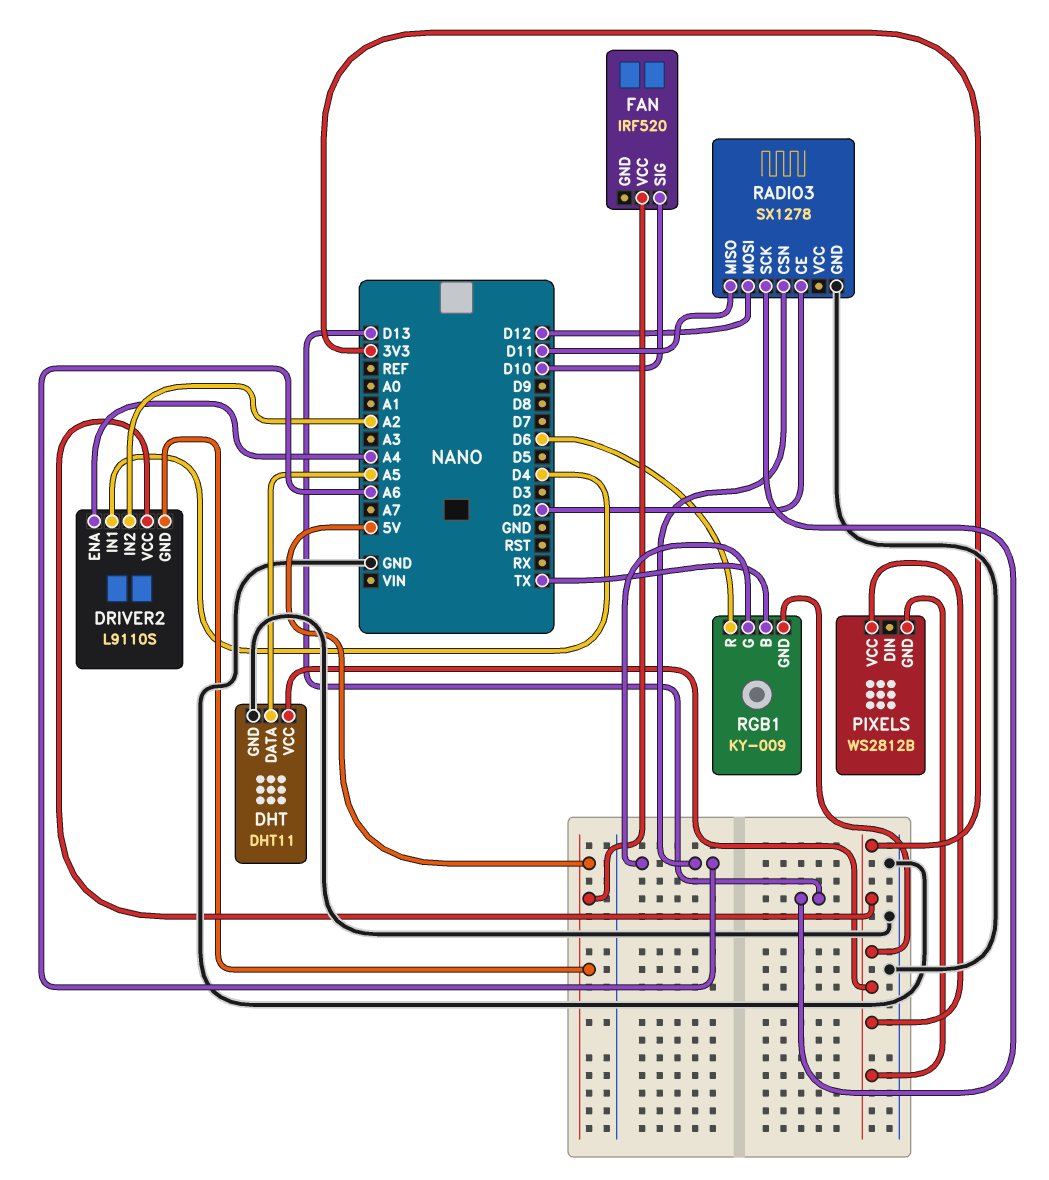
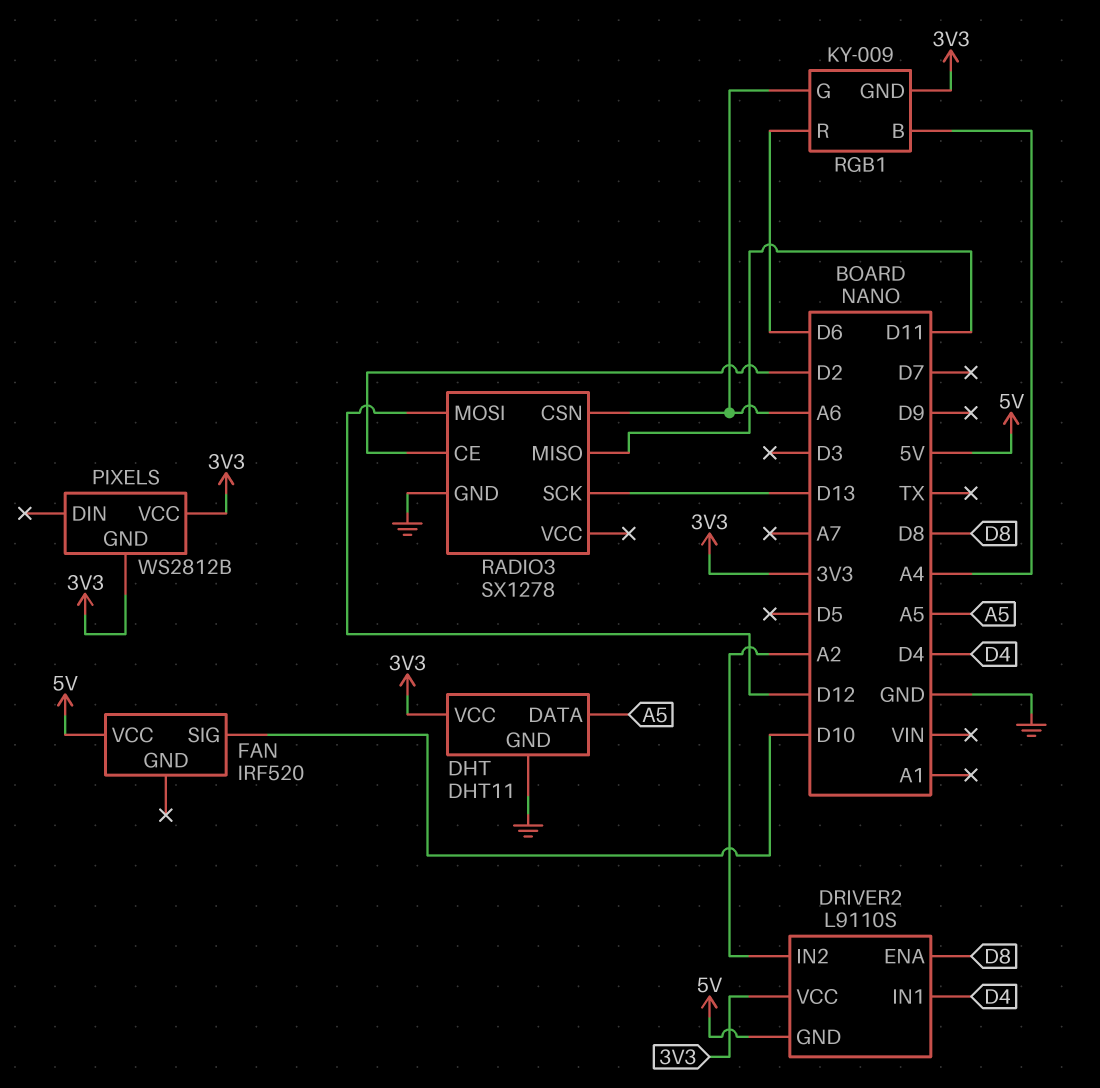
DRIVER2 pin ENA: A4 -> D8
RGB1 pin B: TX -> A4

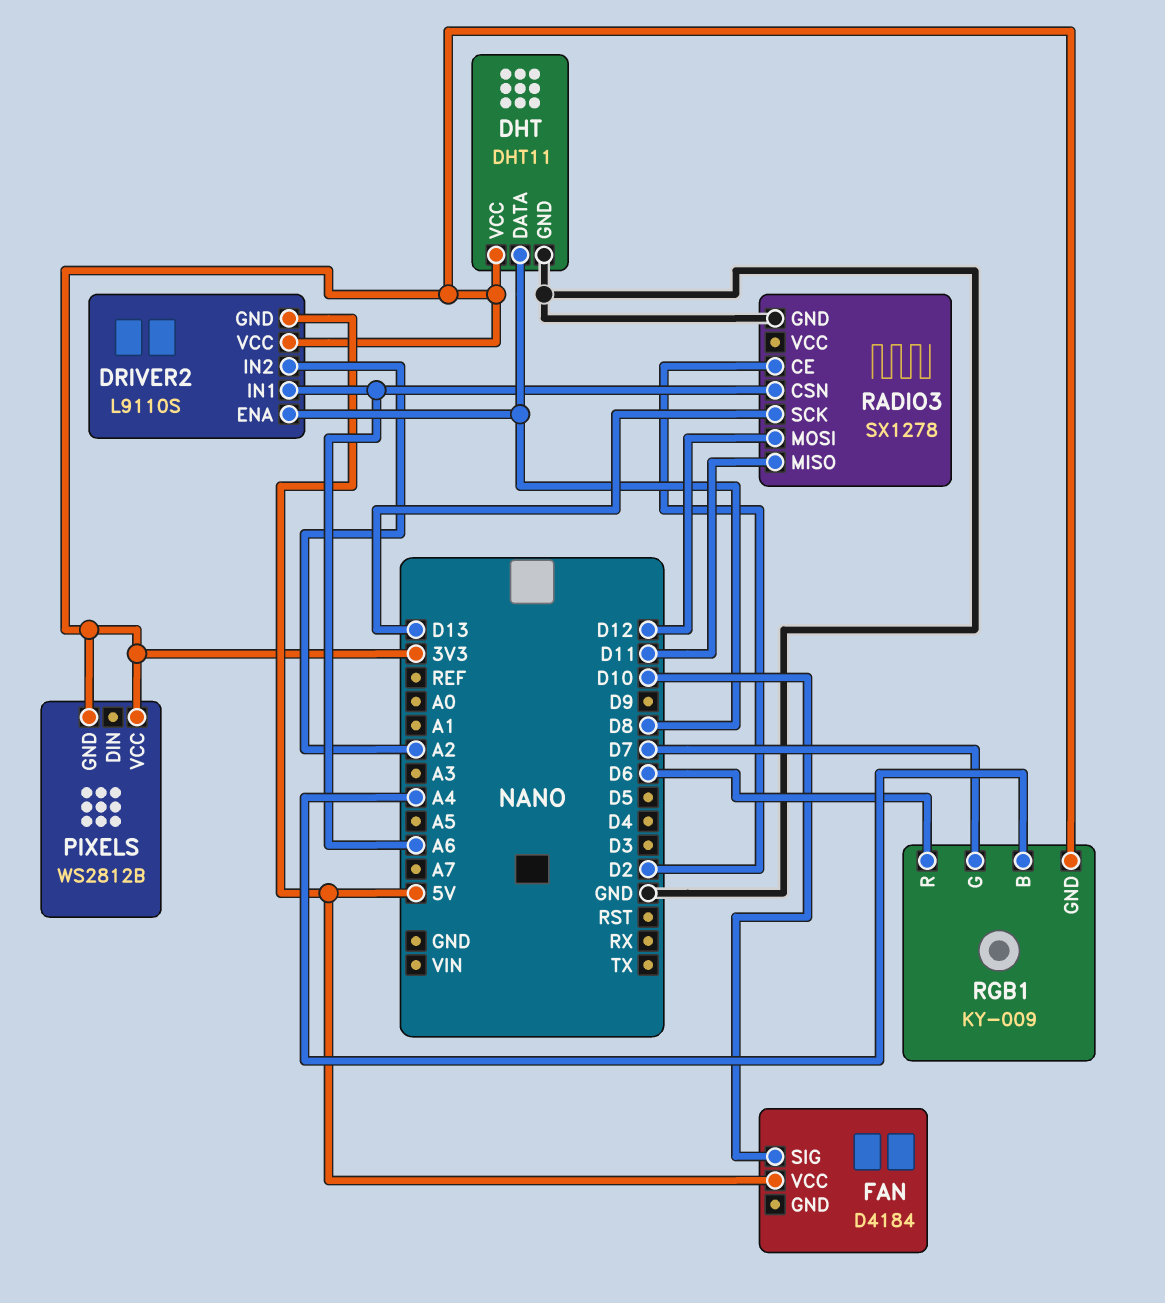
DHT pin DATA: A5 -> D8
DRIVER2 pin IN1: D4 -> A6
FAN: IRF520 -> D4184
RGB1 pin G: A6 -> D7

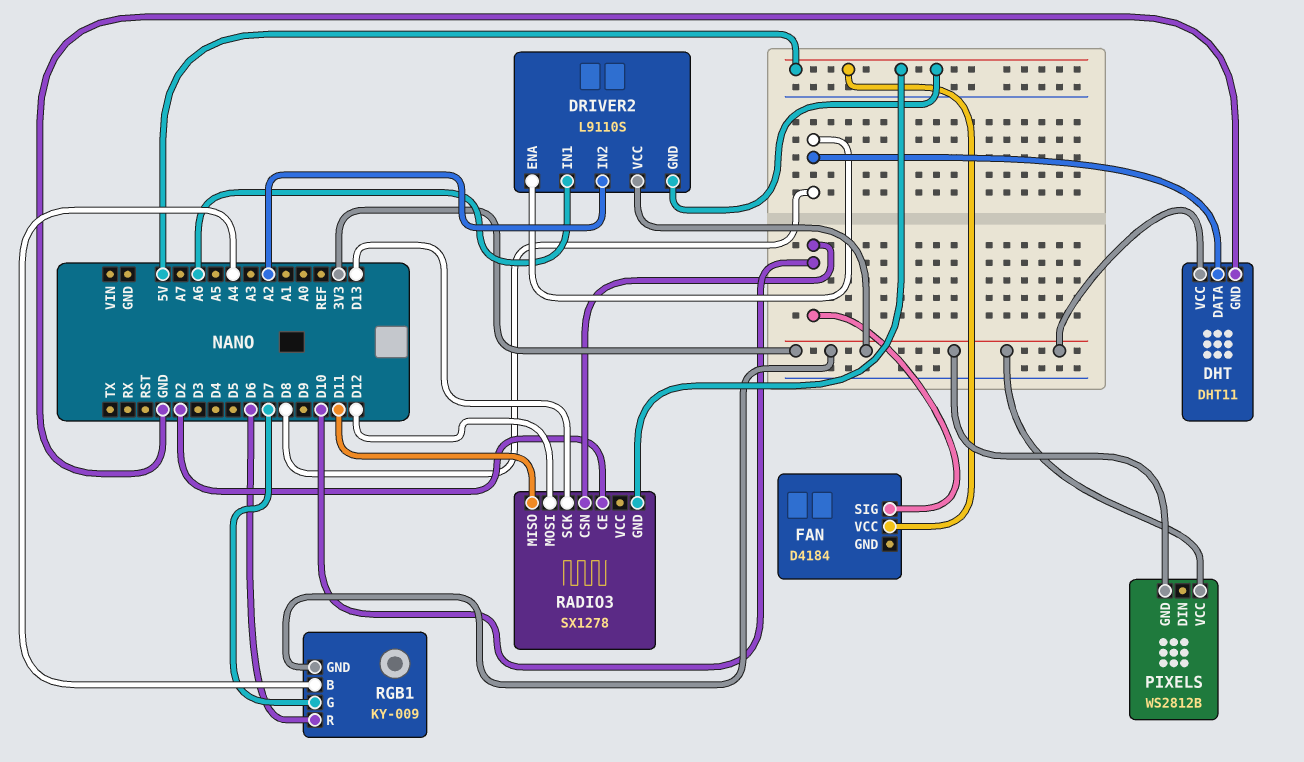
RADIO3 pin CSN: A6 -> D10
RADIO3 pin GND: GND -> 5V

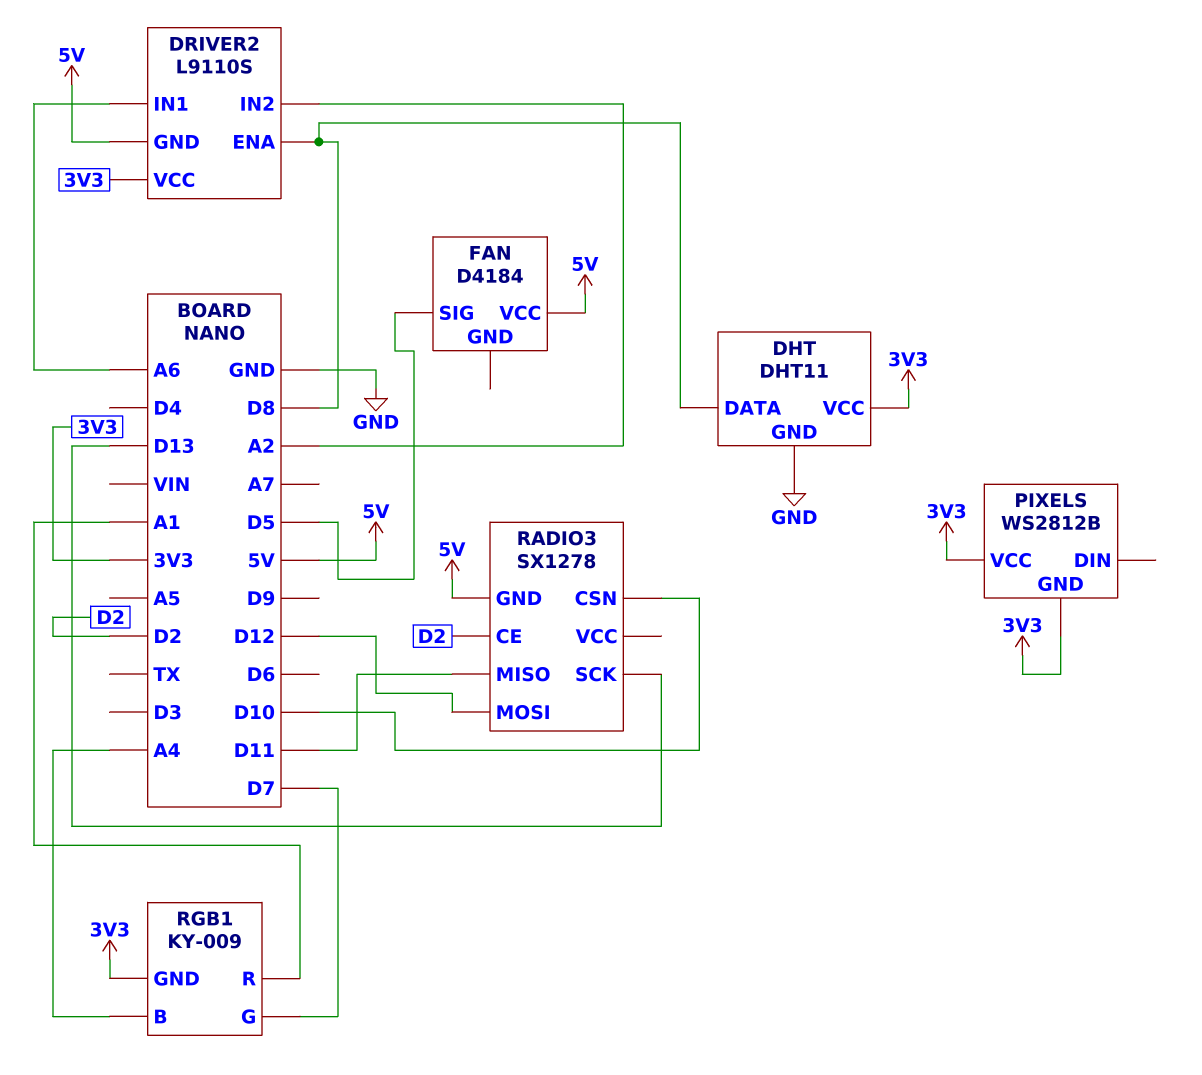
FAN pin SIG: D10 -> D5
RGB1 pin R: D6 -> A1

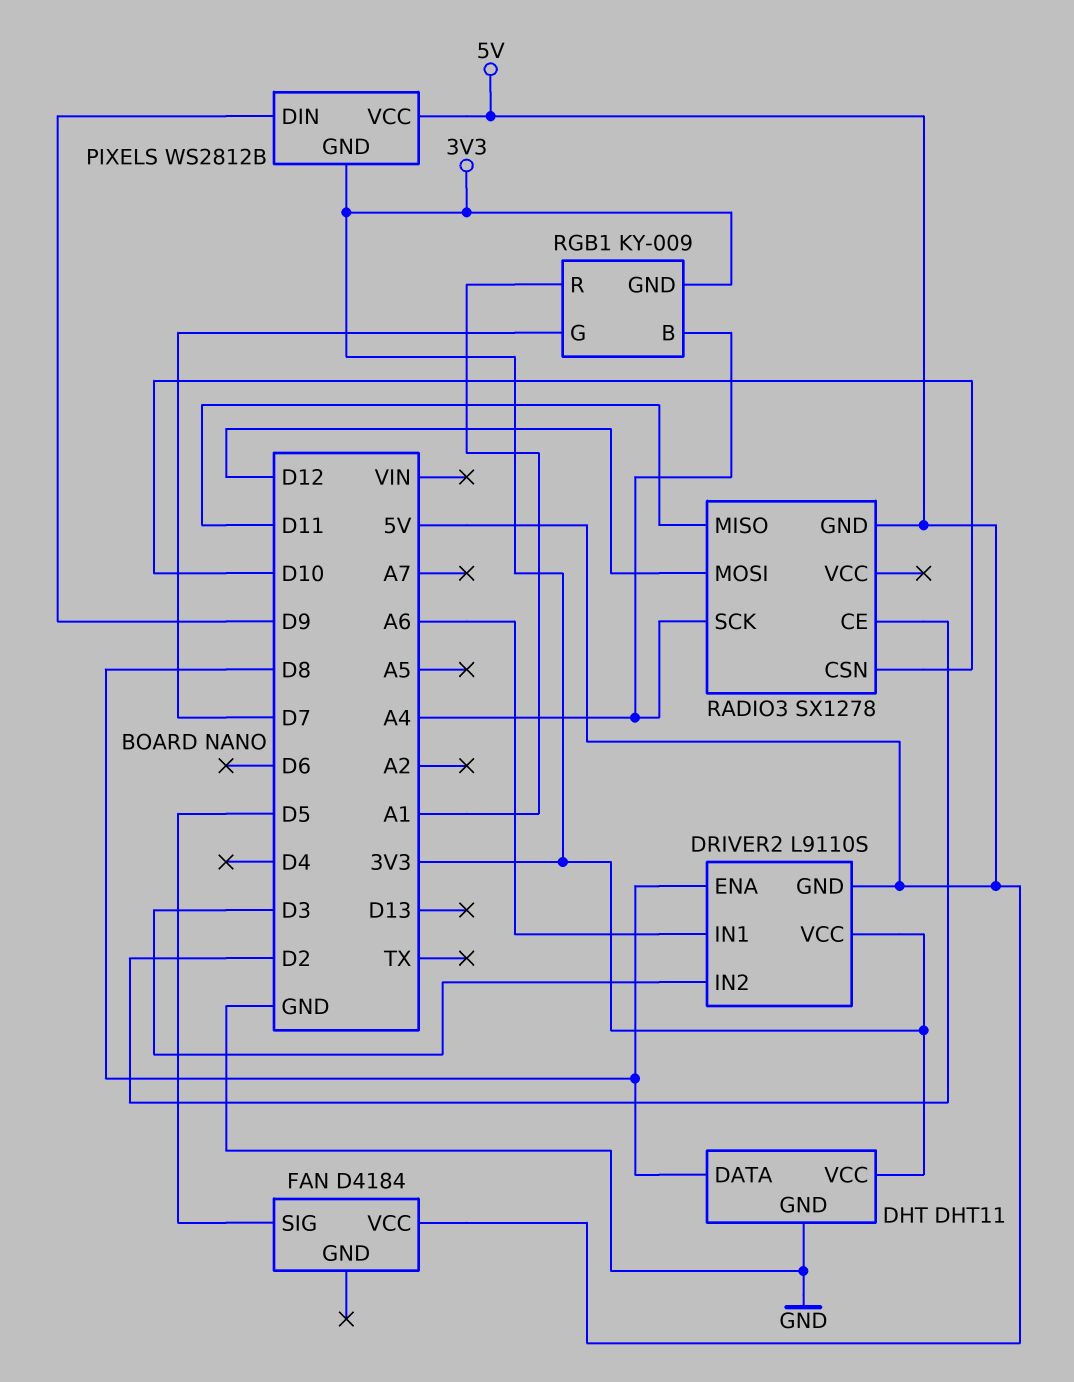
DRIVER2 pin IN2: A2 -> D3
PIXELS pin DIN: none -> D9
PIXELS pin VCC: 3V3 -> 5V
RADIO3 pin SCK: D13 -> A4

